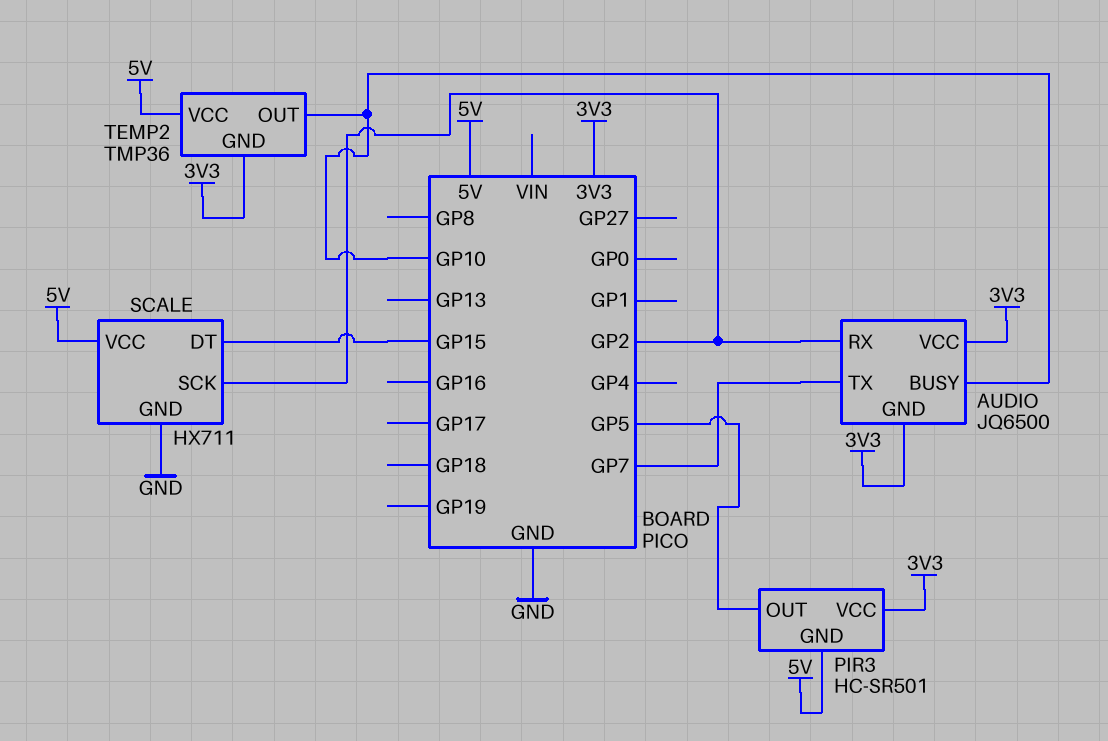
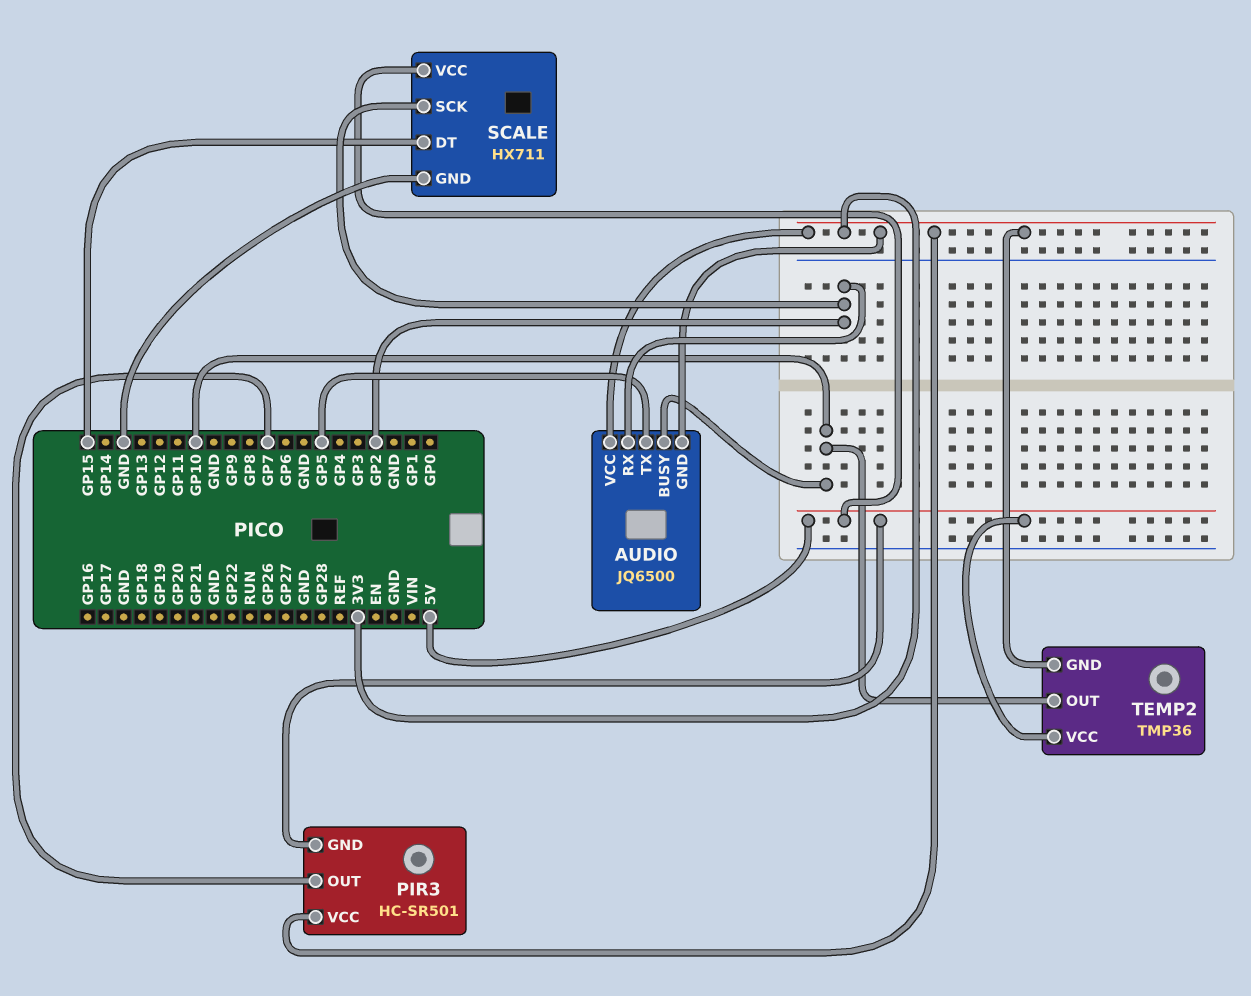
AUDIO pin TX: GP7 -> GP5
PIR3 pin OUT: GP5 -> GP7

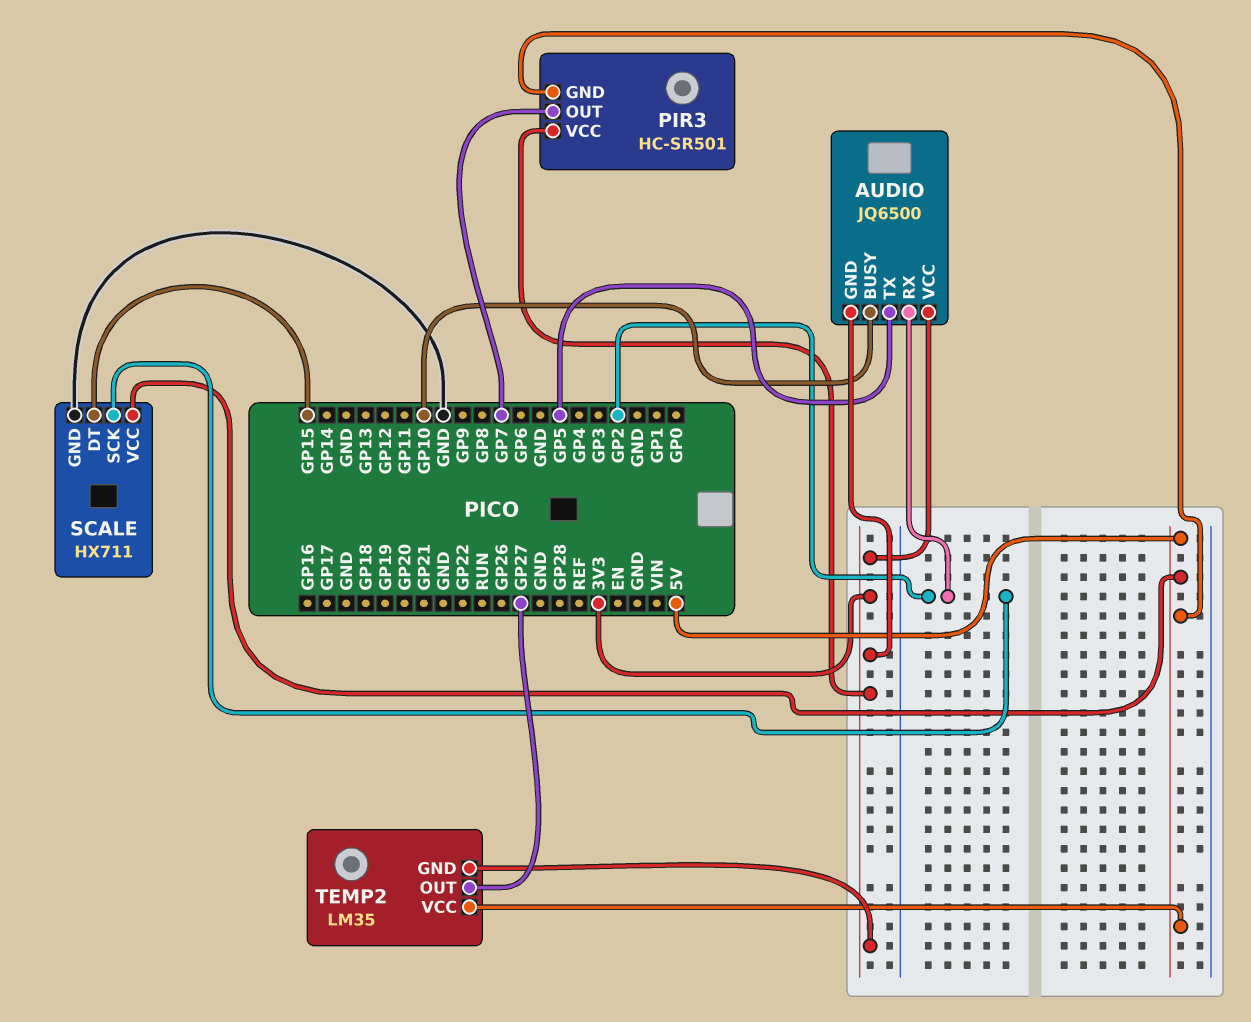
TEMP2: TMP36 -> LM35
TEMP2 pin OUT: GP10 -> GP27

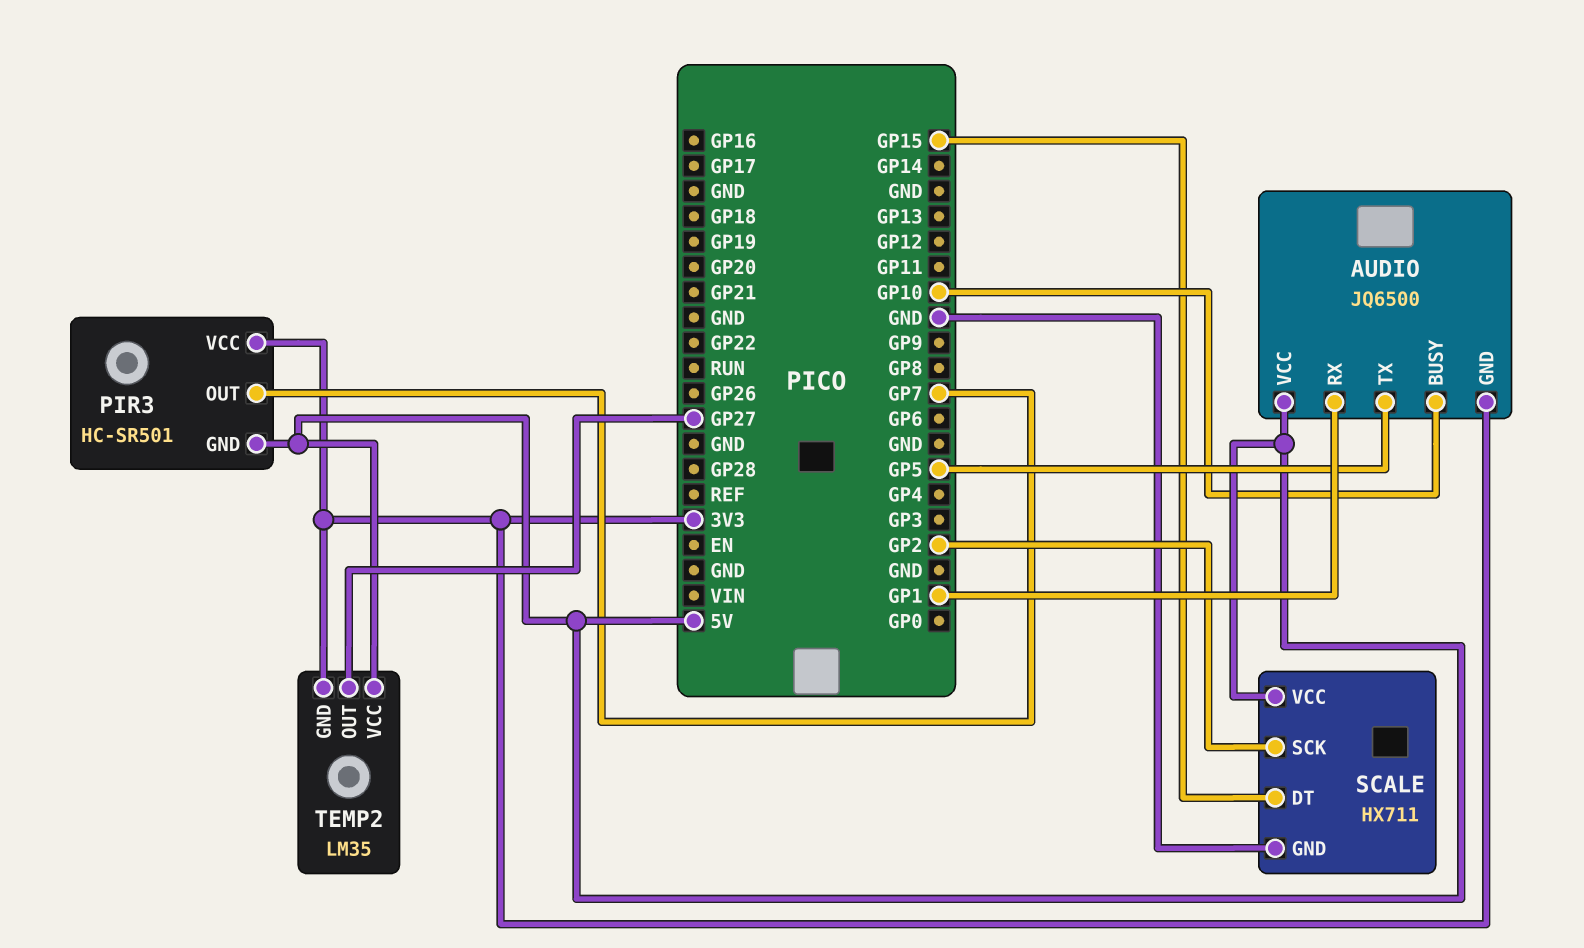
AUDIO pin RX: GP2 -> GP1
AUDIO pin VCC: 3V3 -> 5V

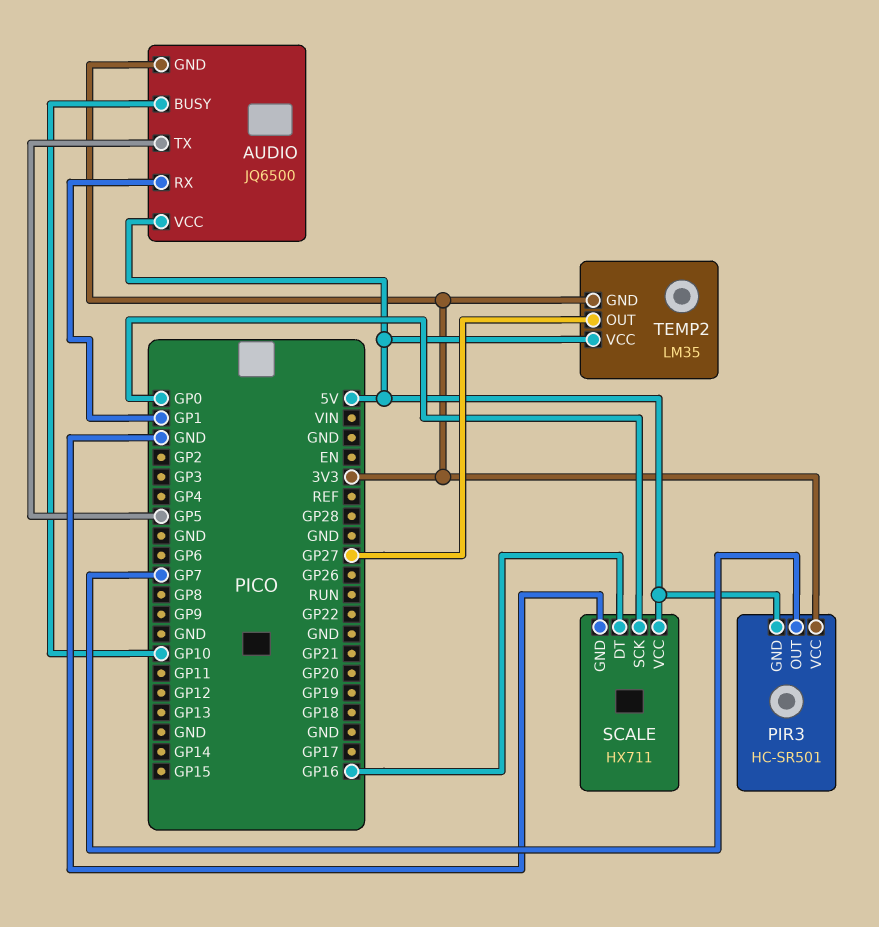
SCALE pin DT: GP15 -> GP16
SCALE pin SCK: GP2 -> GP0

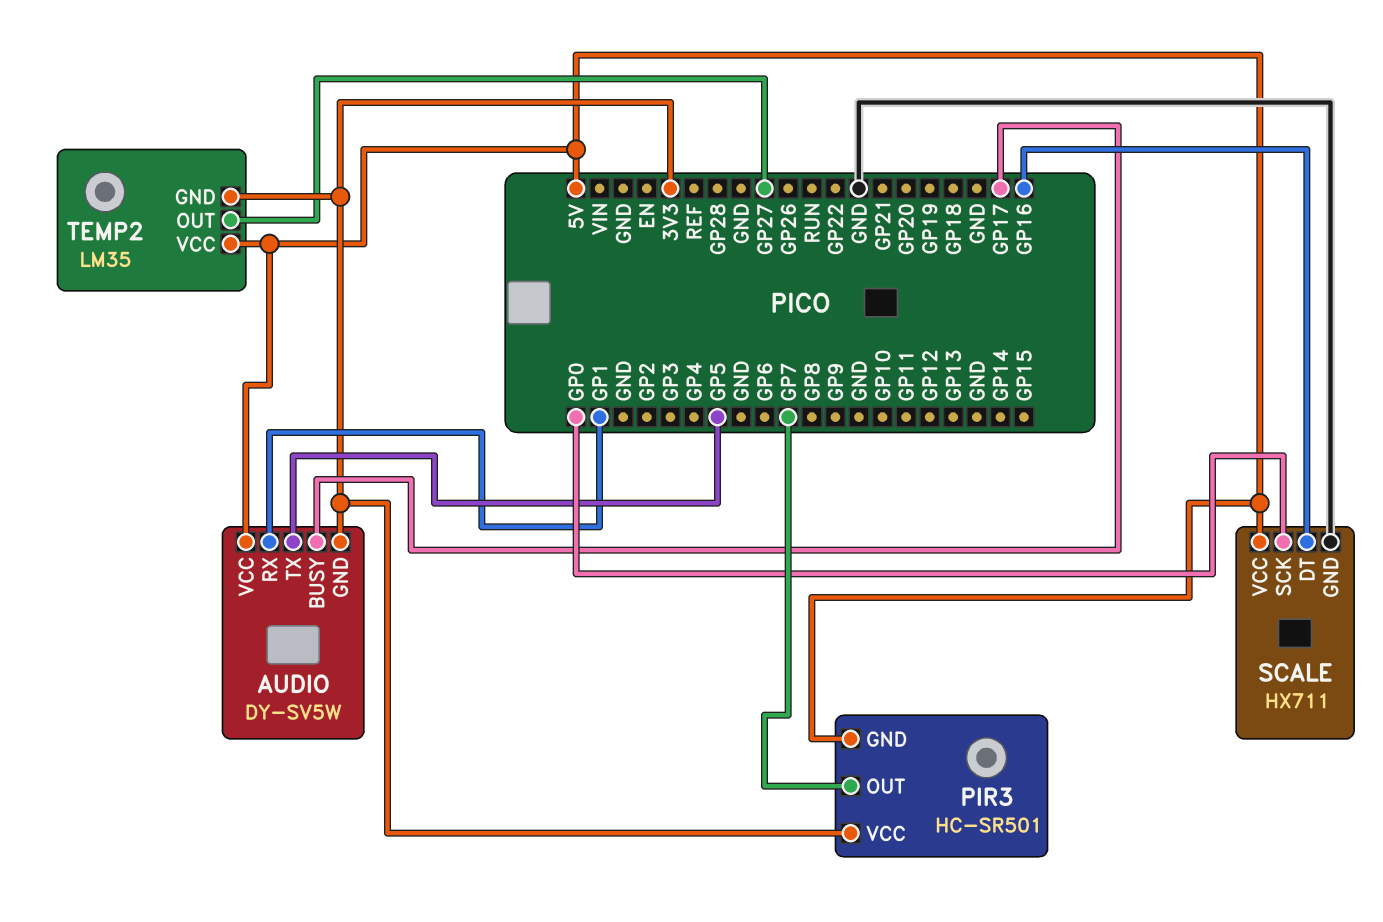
AUDIO: JQ6500 -> DY-SV5W
AUDIO pin BUSY: GP10 -> GP17

